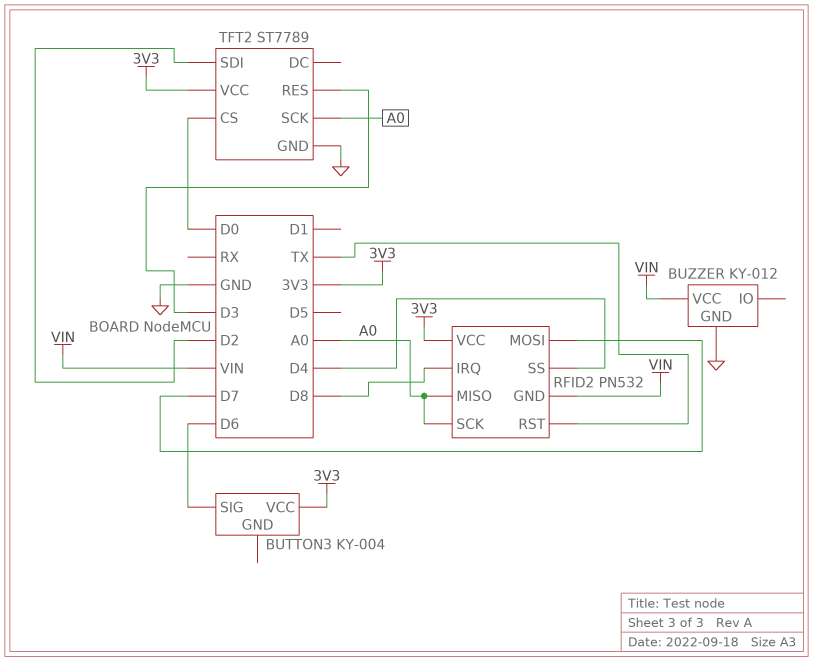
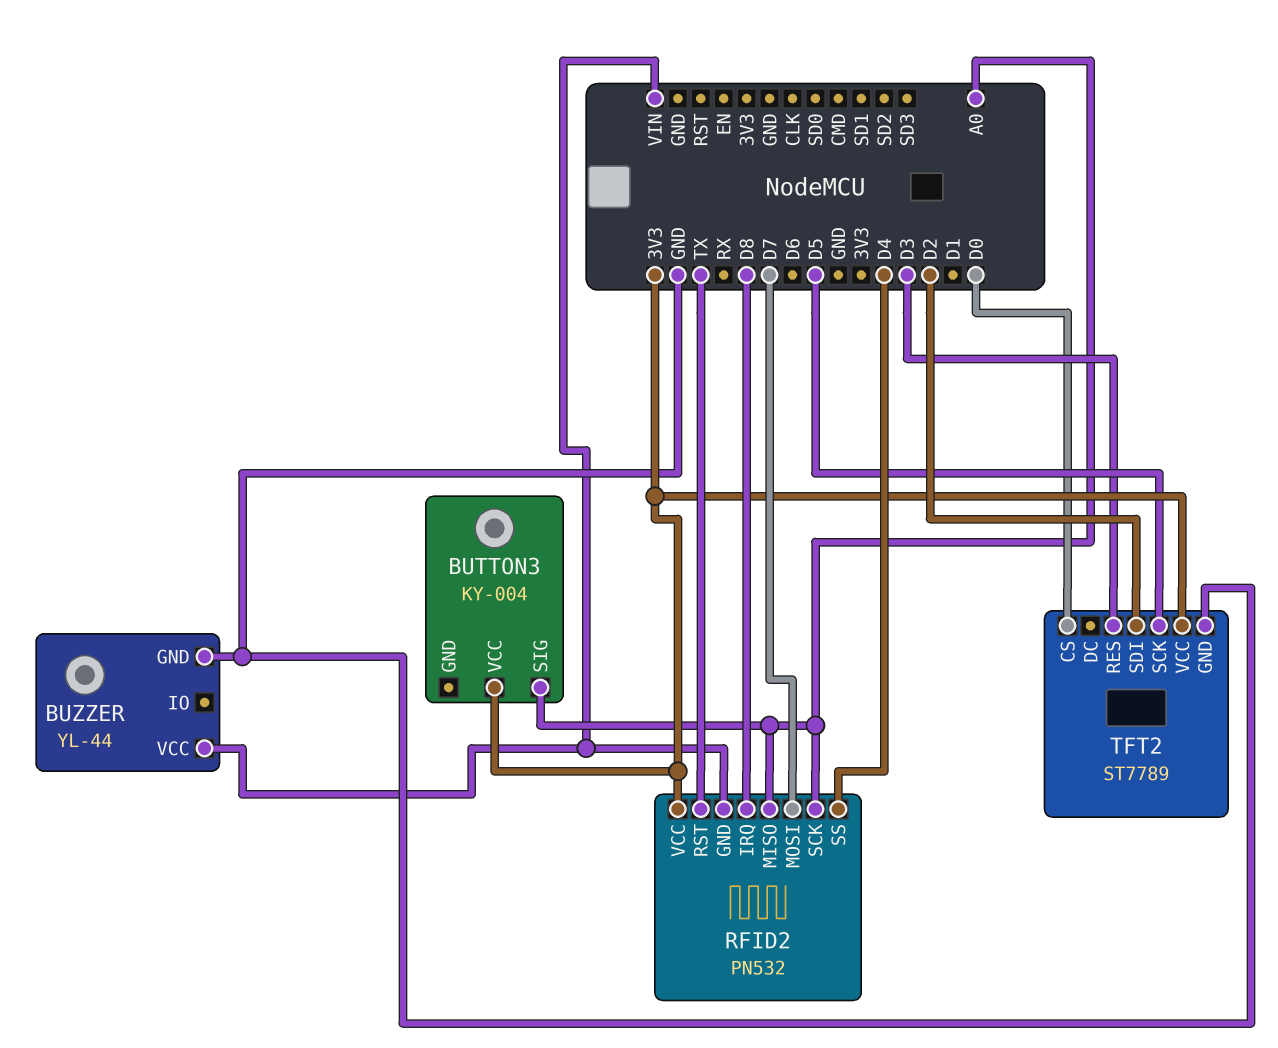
BUTTON3 pin SIG: D6 -> A0
BUZZER: KY-012 -> YL-44
TFT2 pin SCK: A0 -> D5

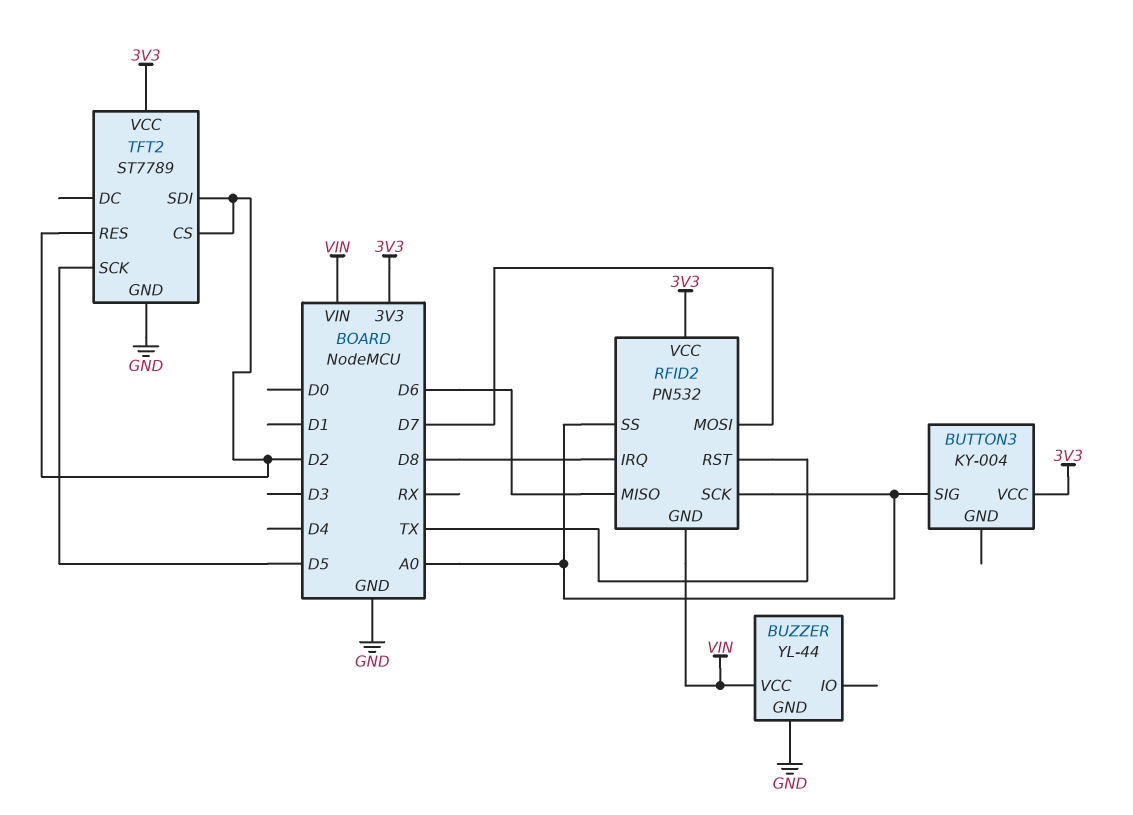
RFID2 pin MISO: A0 -> D6
RFID2 pin SS: D4 -> A0
TFT2 pin CS: D0 -> D2
TFT2 pin RES: D3 -> D2

